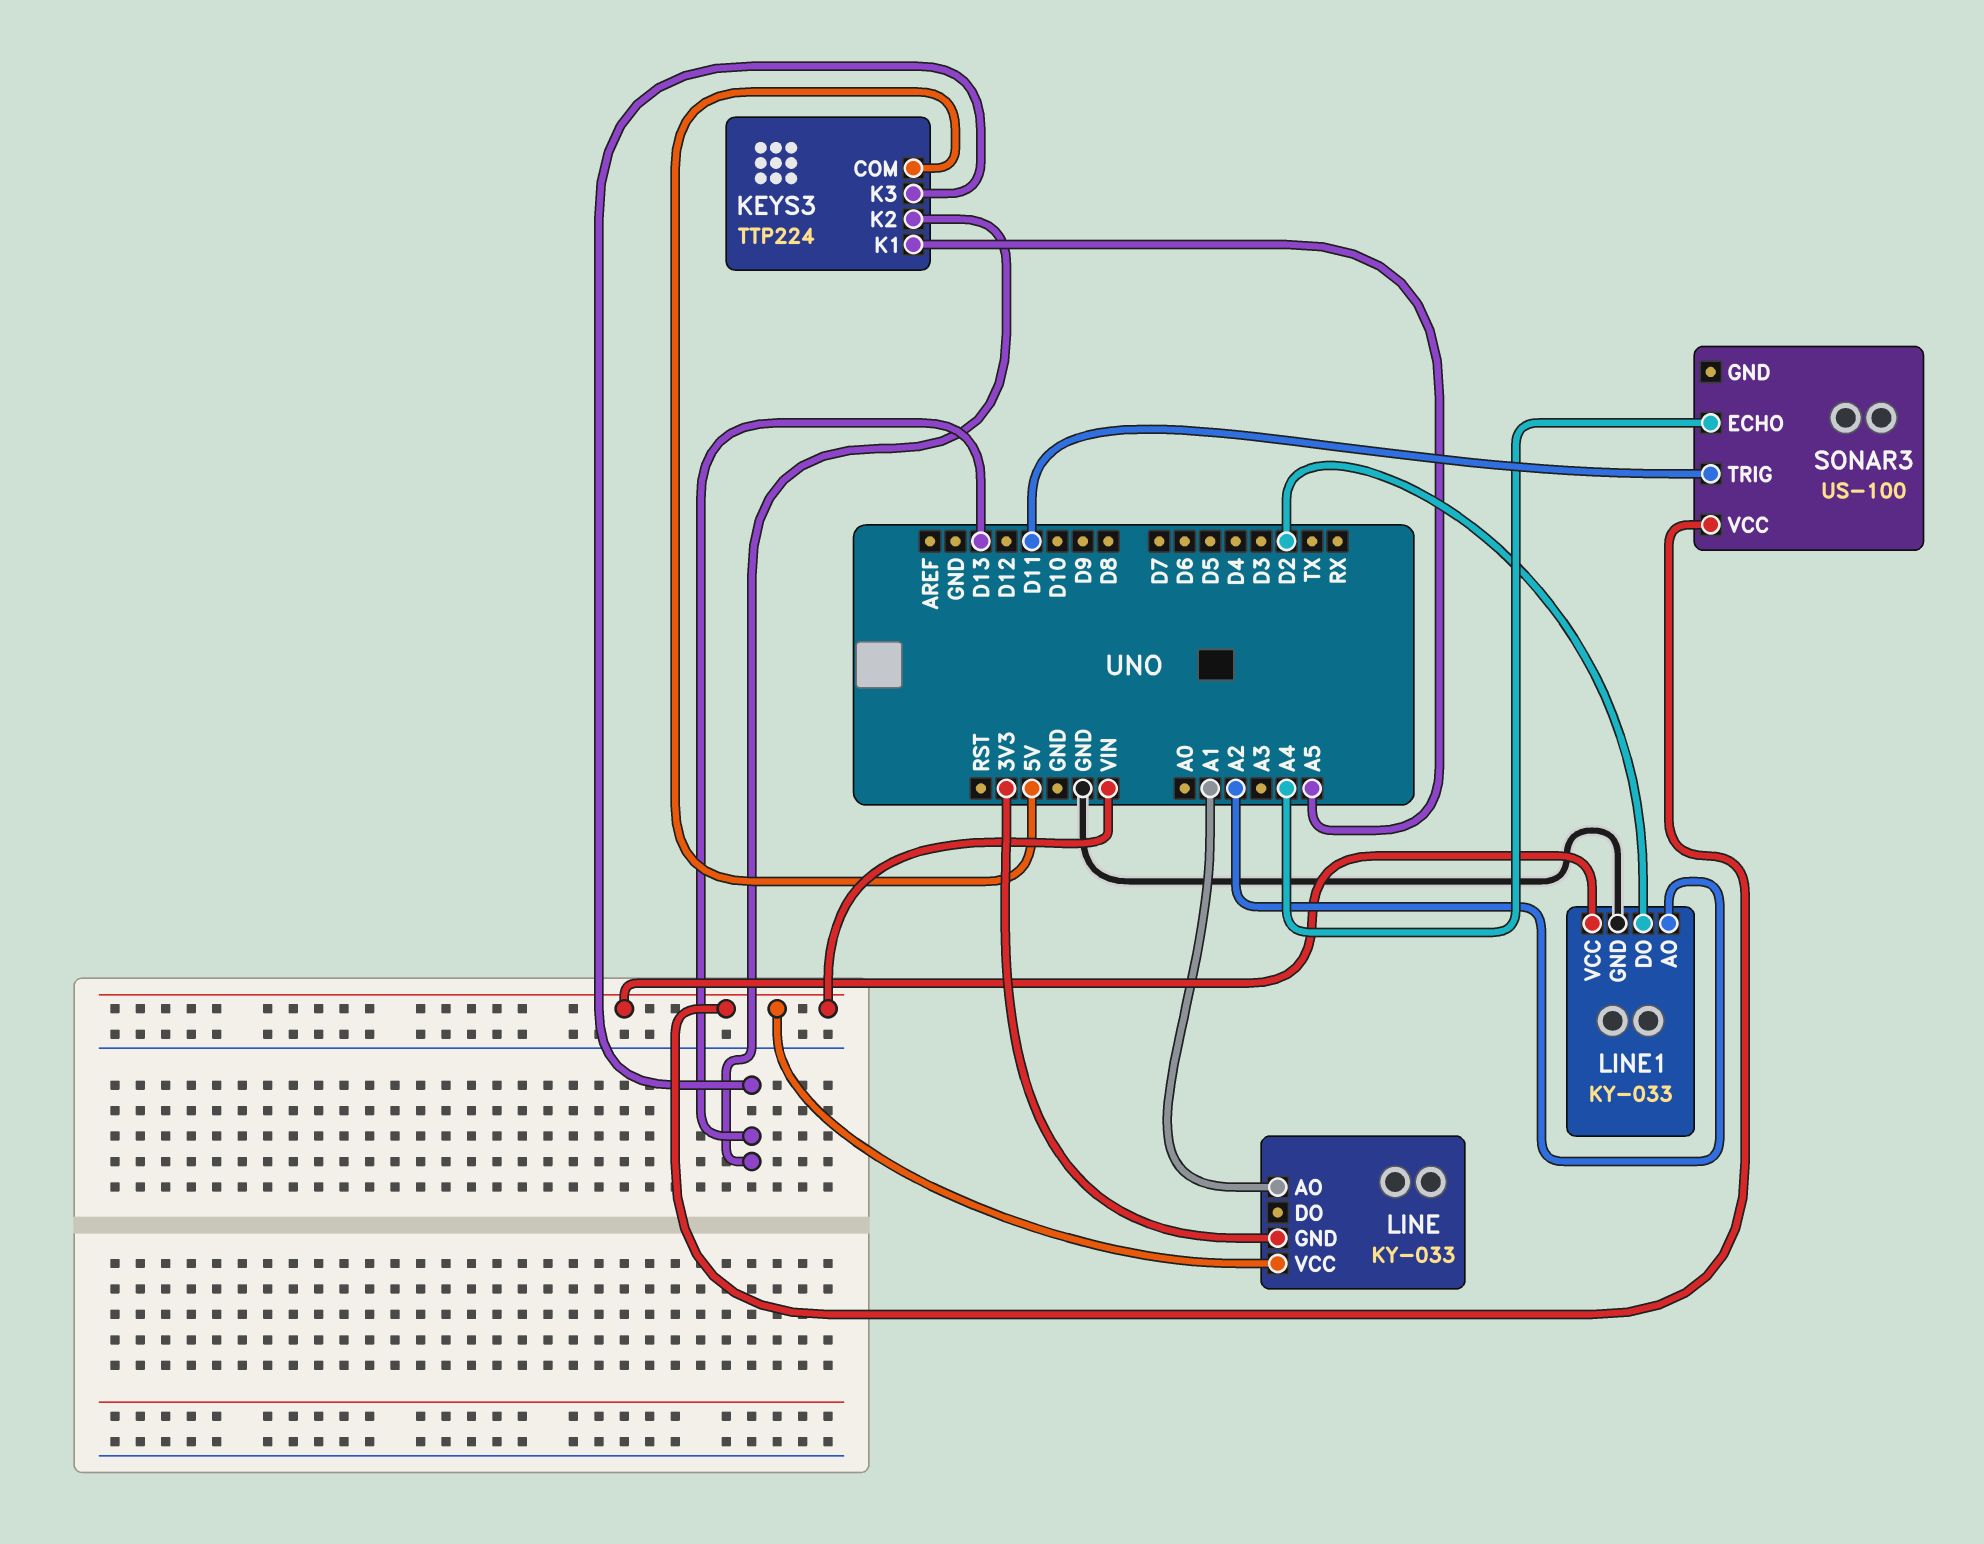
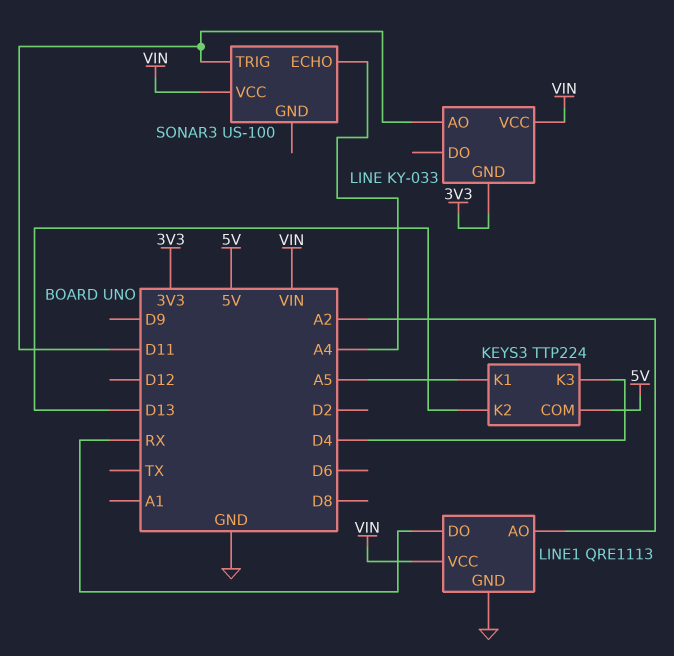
KEYS3 pin K3: D13 -> D4
LINE pin AO: A1 -> D11
LINE1: KY-033 -> QRE1113
LINE1 pin DO: D2 -> RX

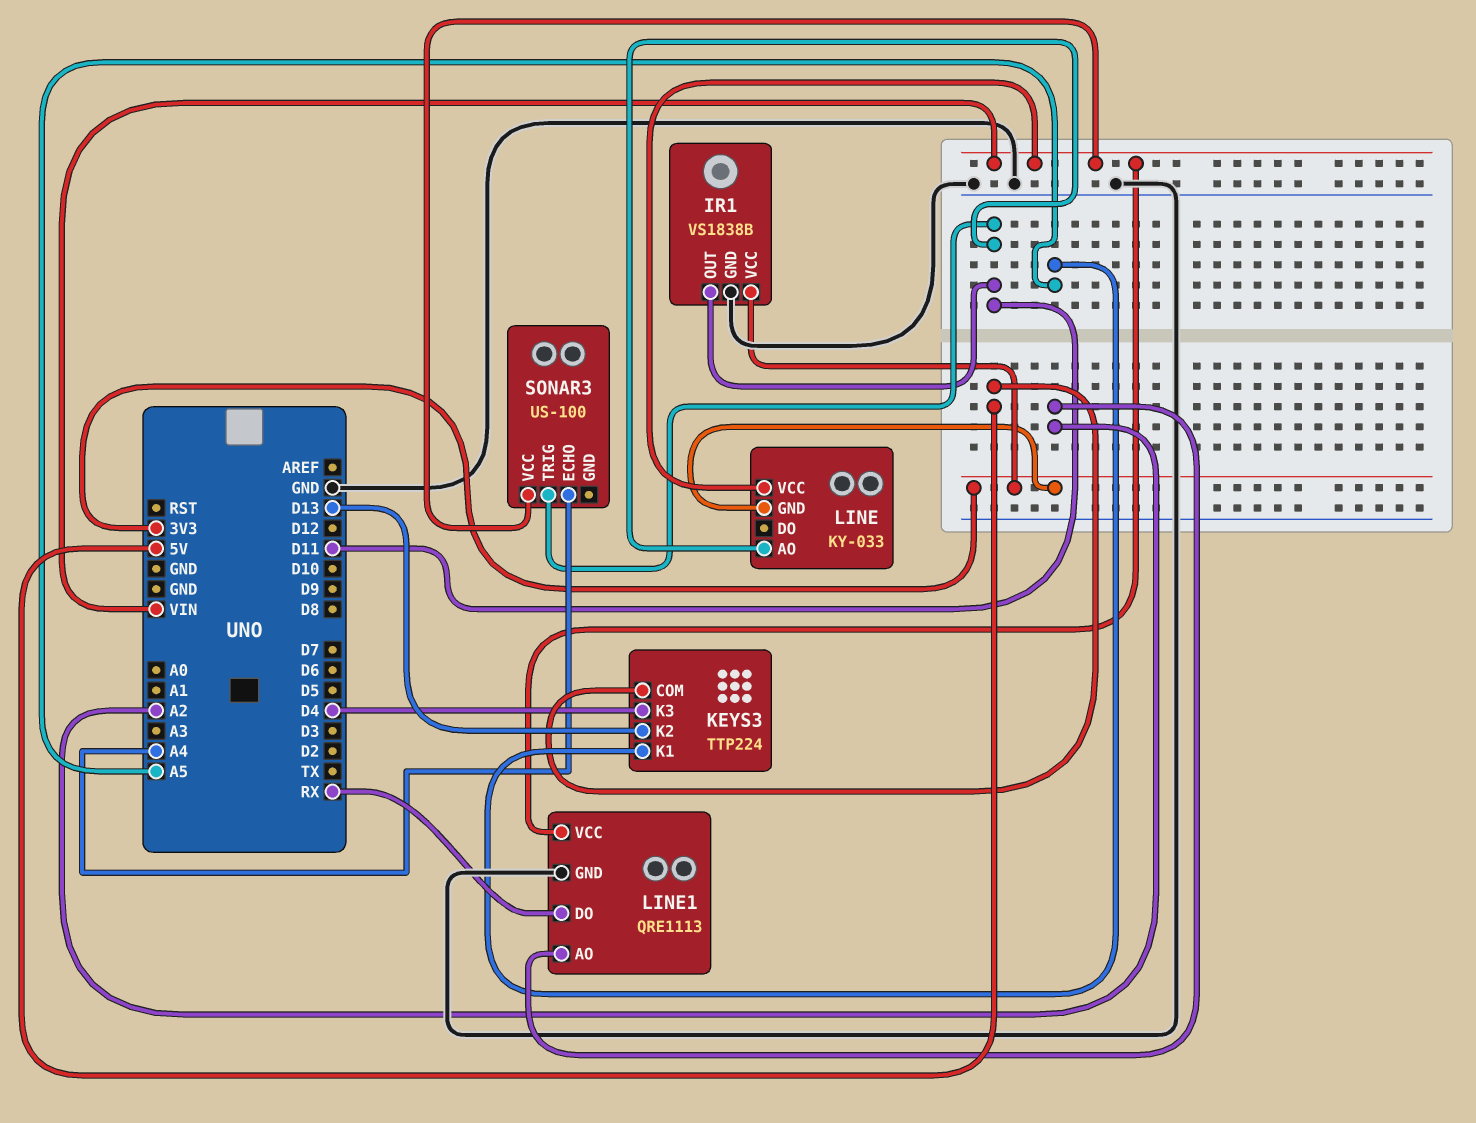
IR1: none -> VS1838B
IR1 pin GND: none -> GND
IR1 pin OUT: none -> D11
IR1 pin VCC: none -> 3V3

